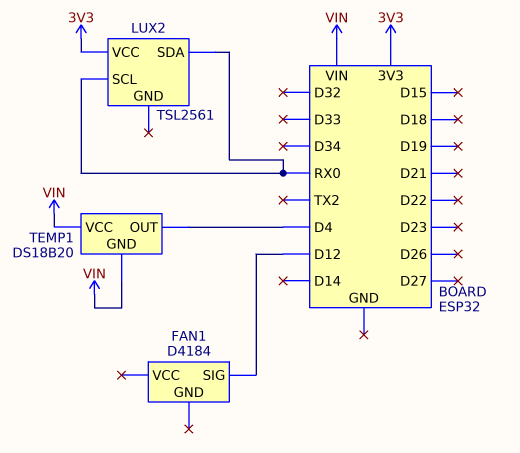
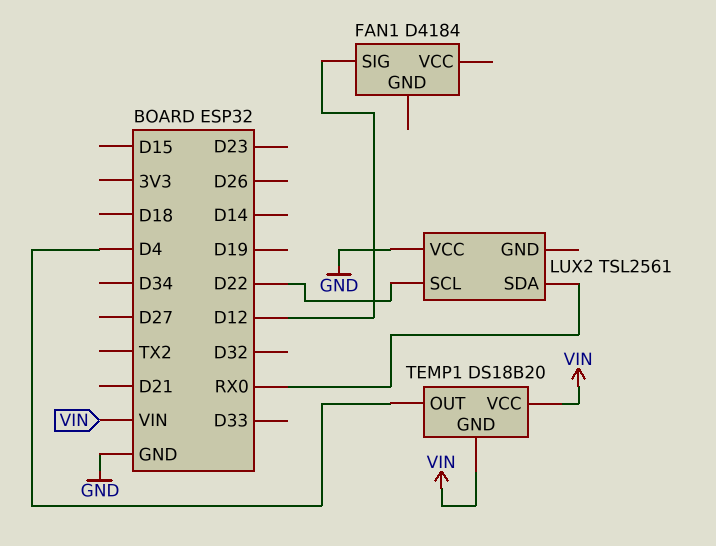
LUX2 pin SCL: RX0 -> D22
LUX2 pin VCC: 3V3 -> GND

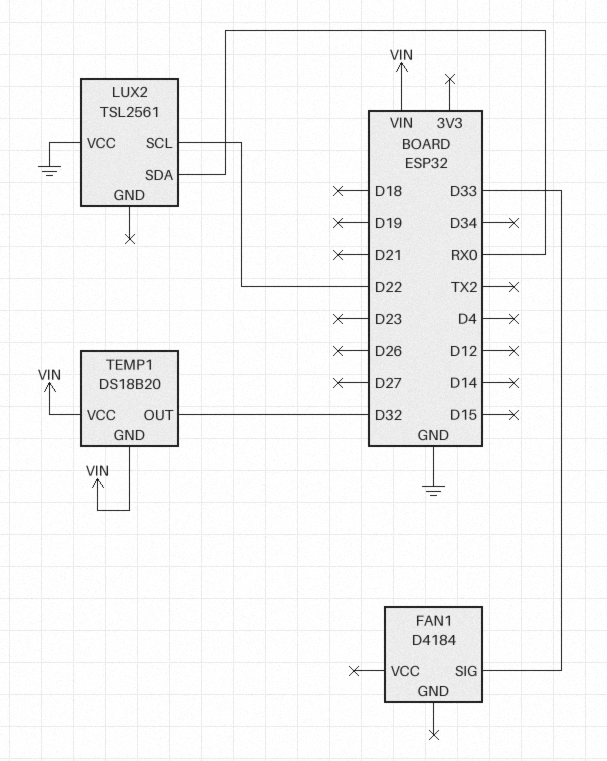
FAN1 pin SIG: D12 -> D33
TEMP1 pin OUT: D4 -> D32

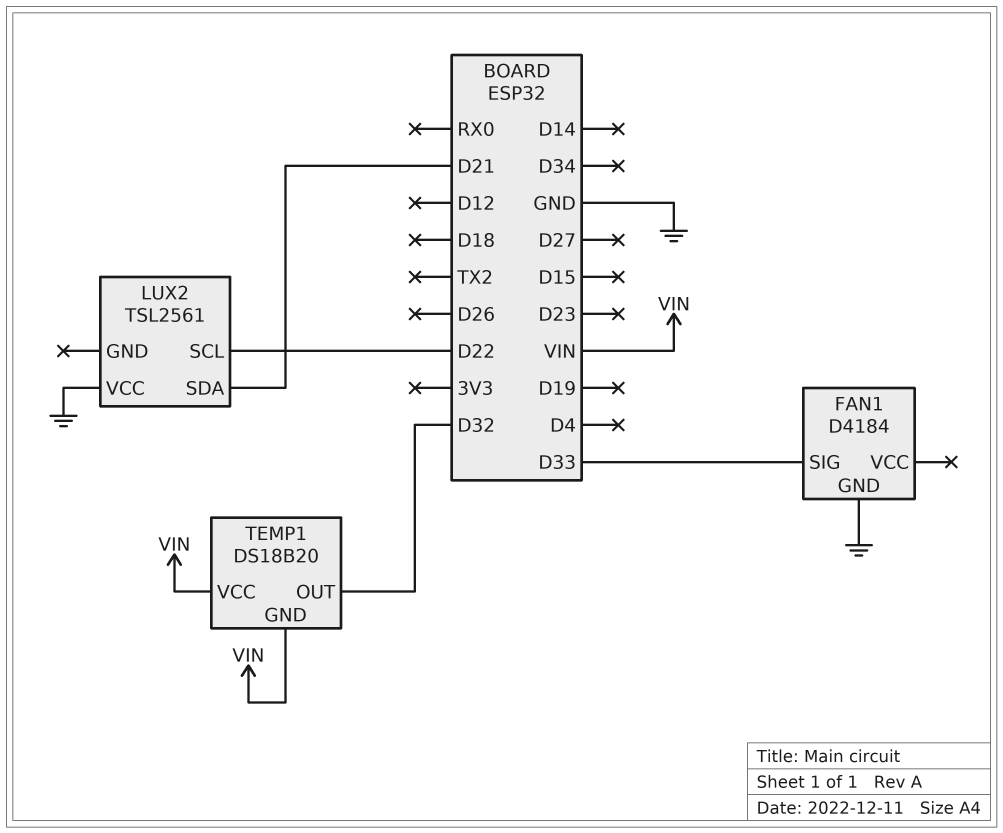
FAN1 pin GND: none -> GND
LUX2 pin SDA: RX0 -> D21

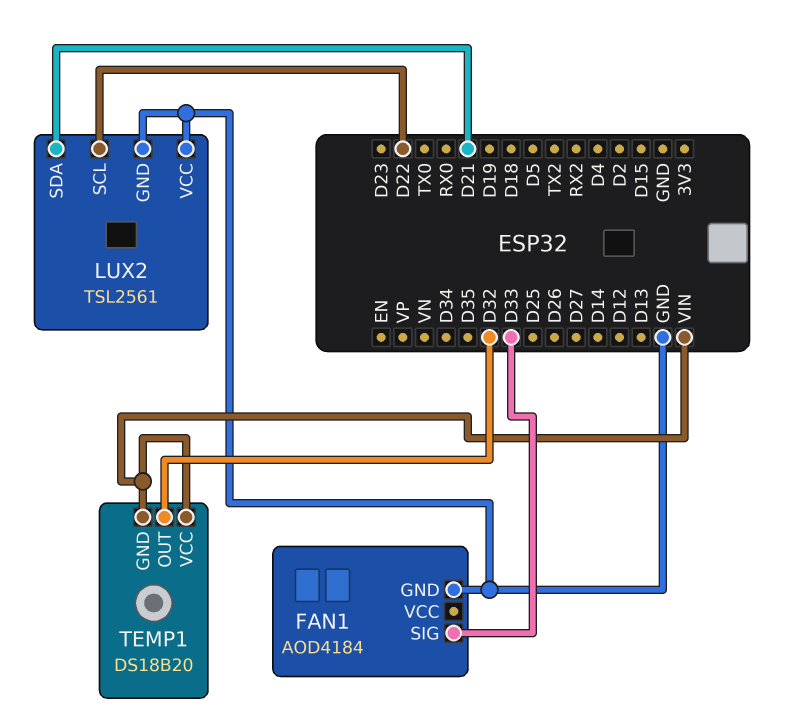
FAN1: D4184 -> AOD4184
LUX2 pin GND: none -> GND

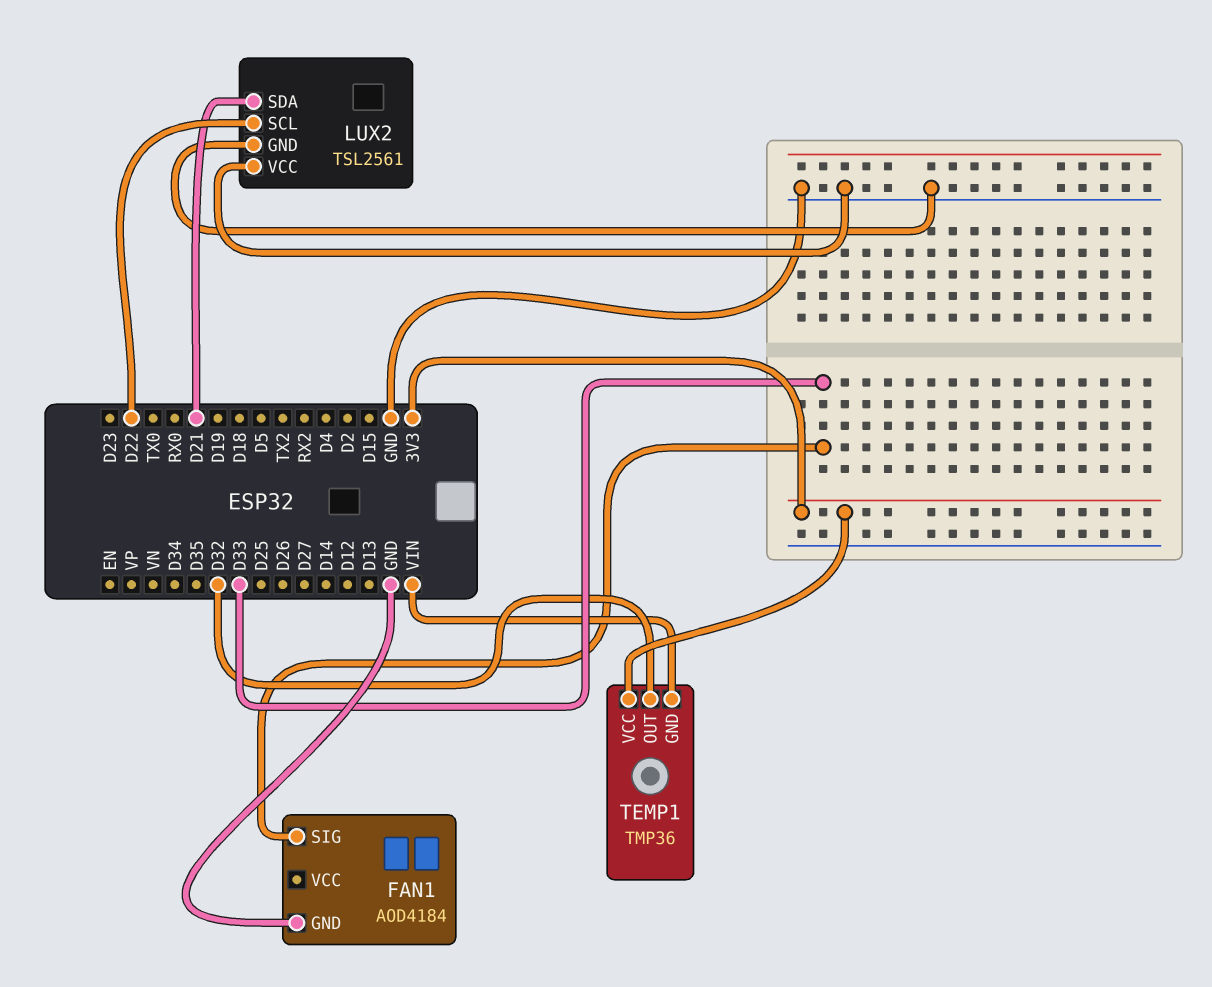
TEMP1: DS18B20 -> TMP36
TEMP1 pin VCC: VIN -> 3V3

